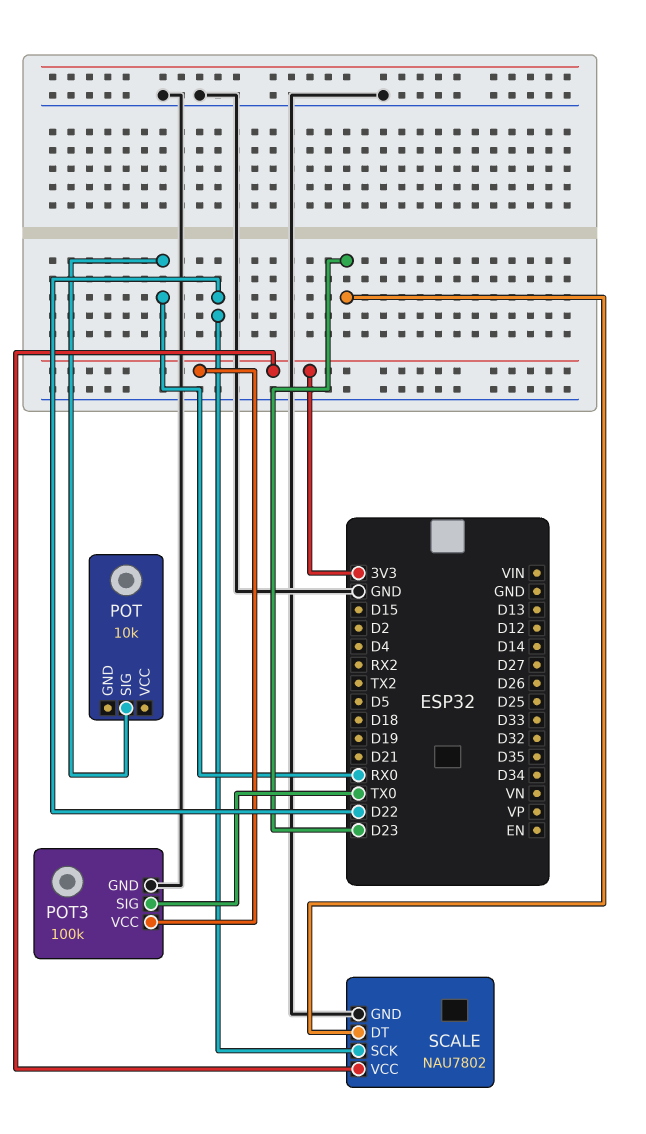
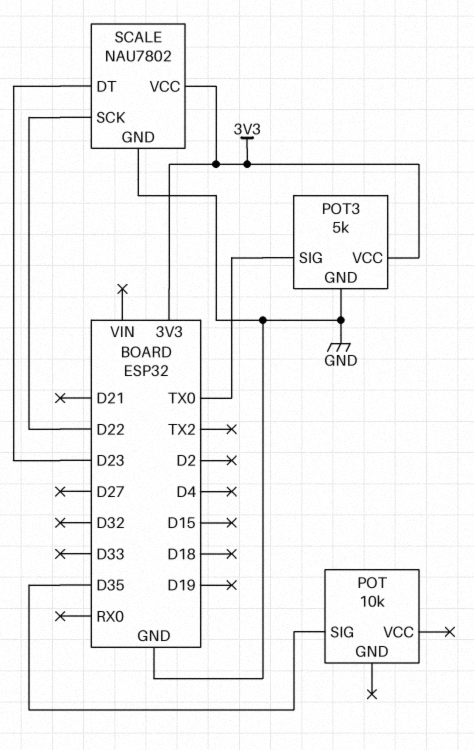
POT pin SIG: RX0 -> D35
POT3: 100k -> 5k

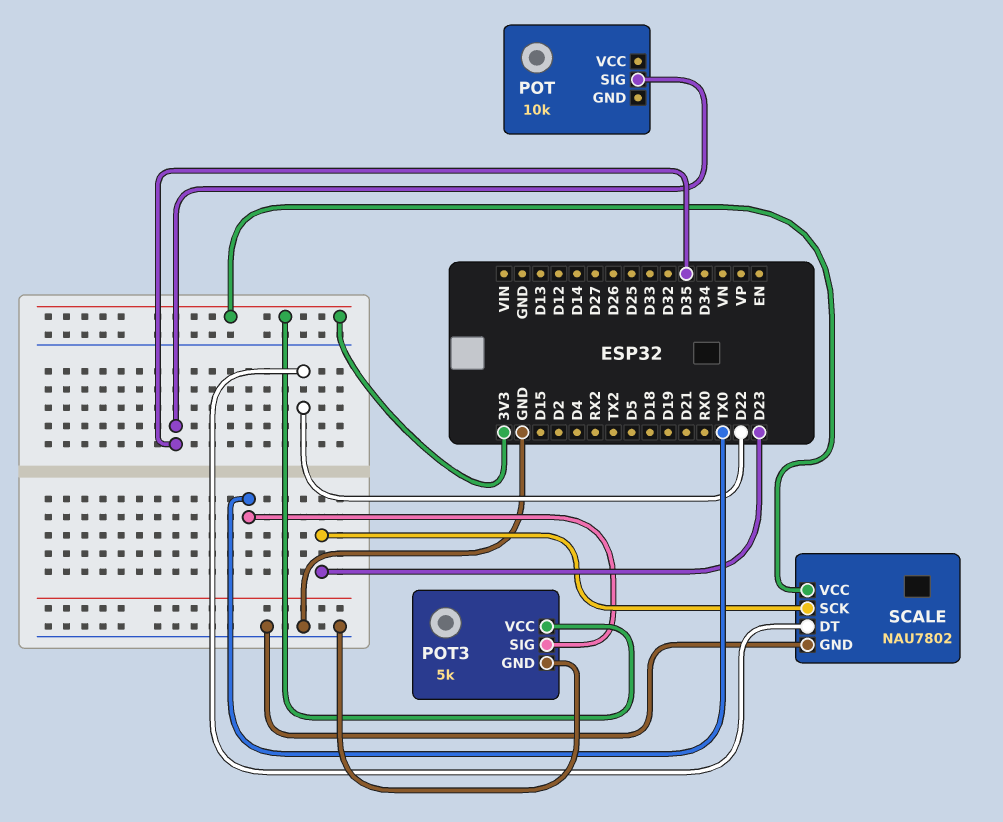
SCALE pin DT: D23 -> D22
SCALE pin SCK: D22 -> D23

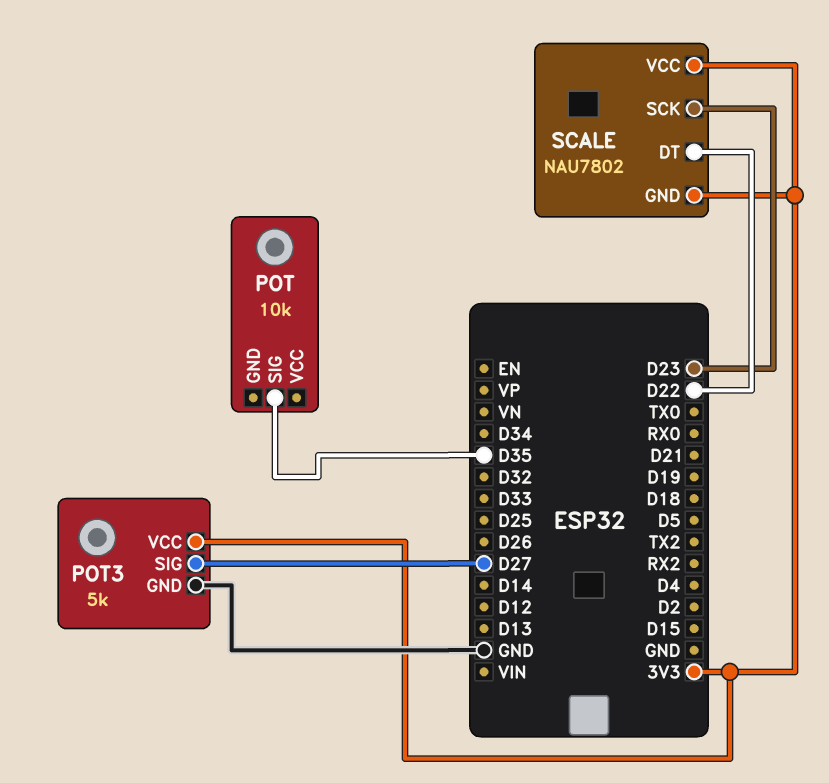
POT3 pin SIG: TX0 -> D27
SCALE pin GND: GND -> 3V3

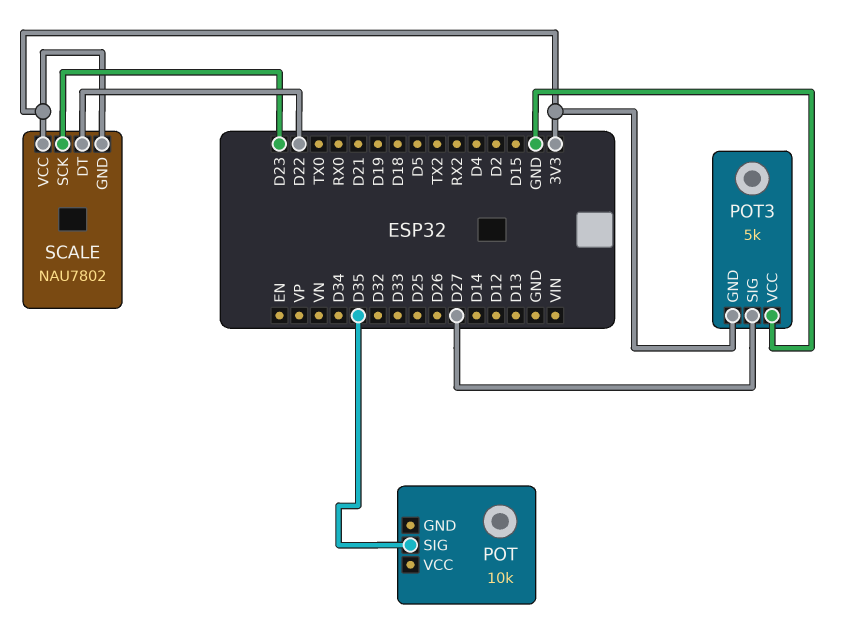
POT3 pin GND: GND -> 3V3
POT3 pin VCC: 3V3 -> GND

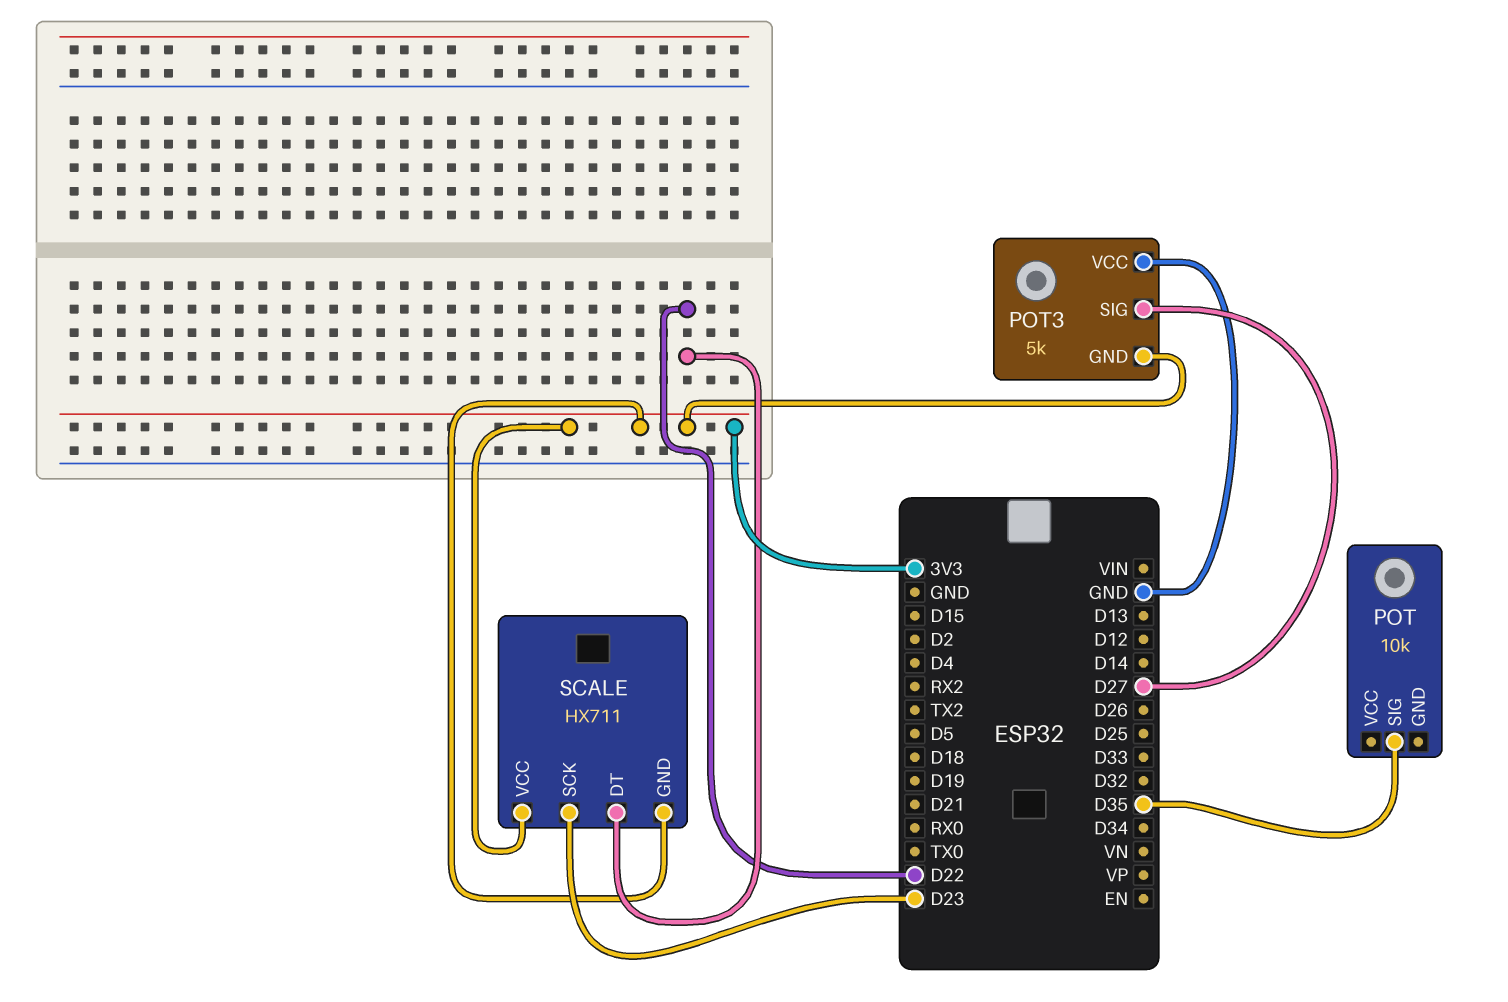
SCALE: NAU7802 -> HX711

